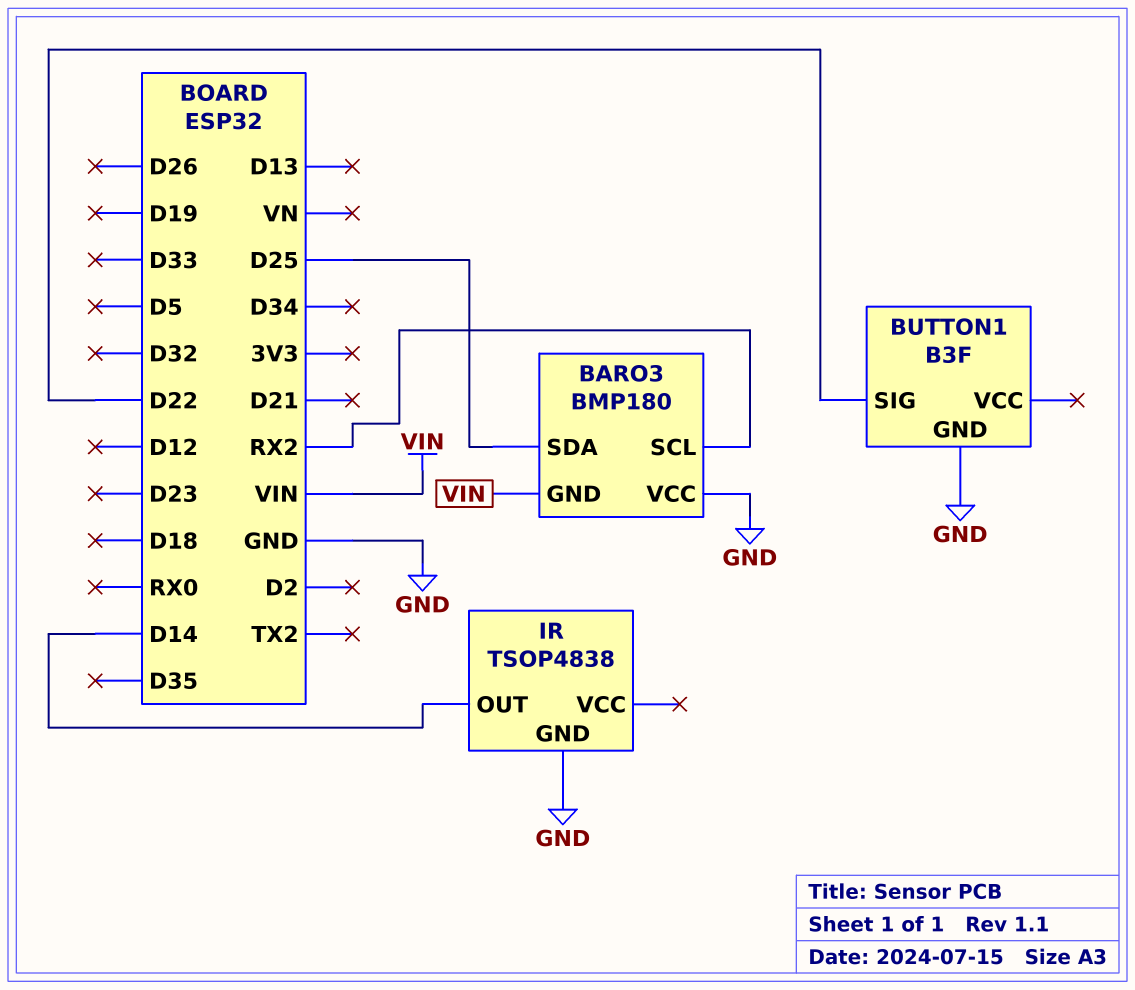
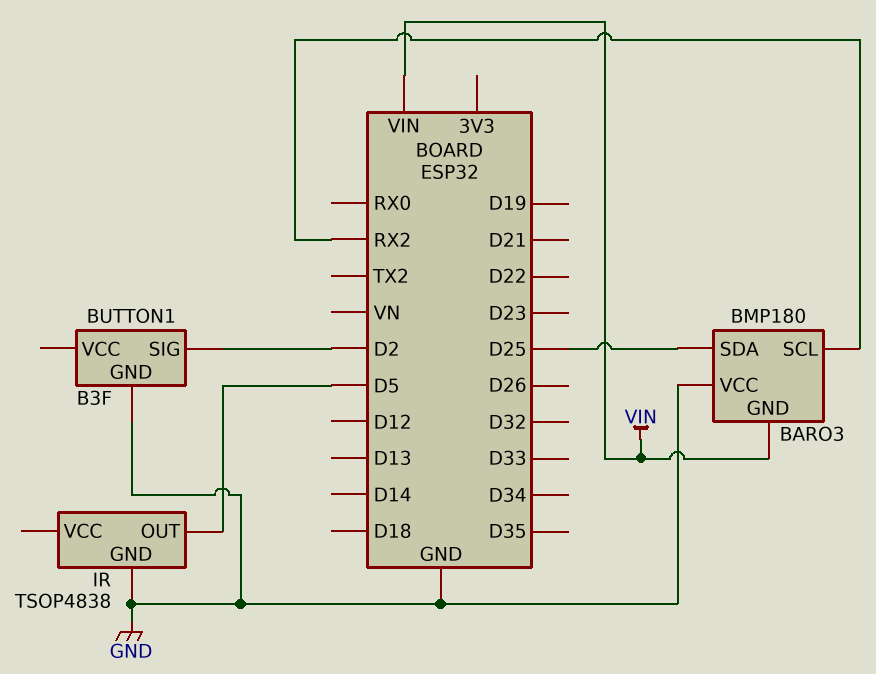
BUTTON1 pin SIG: D22 -> D2
IR pin OUT: D14 -> D5

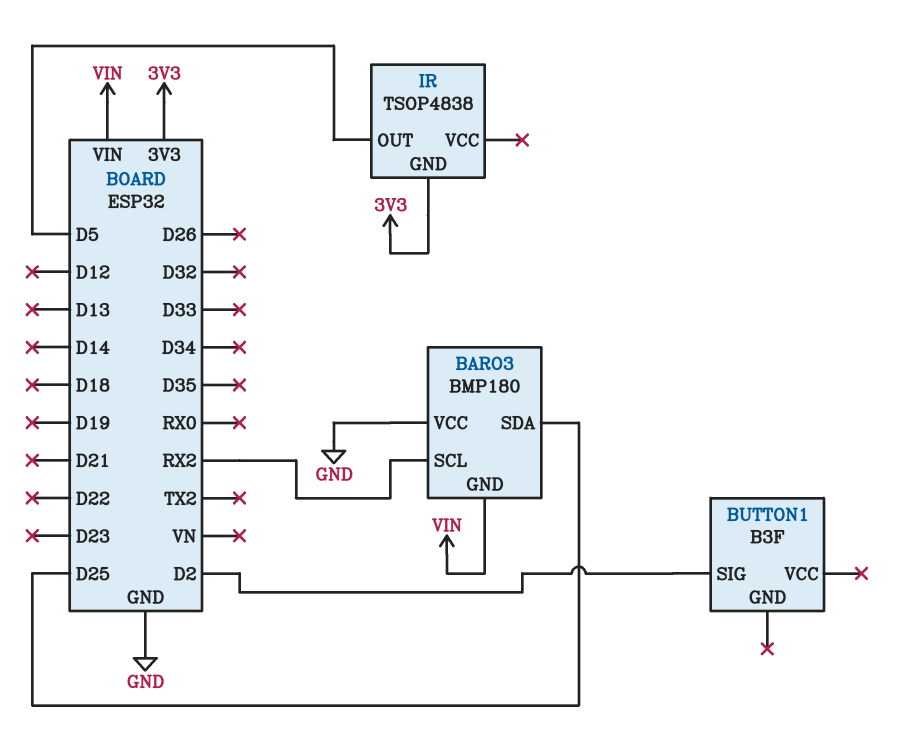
BUTTON1 pin GND: GND -> none
IR pin GND: GND -> 3V3

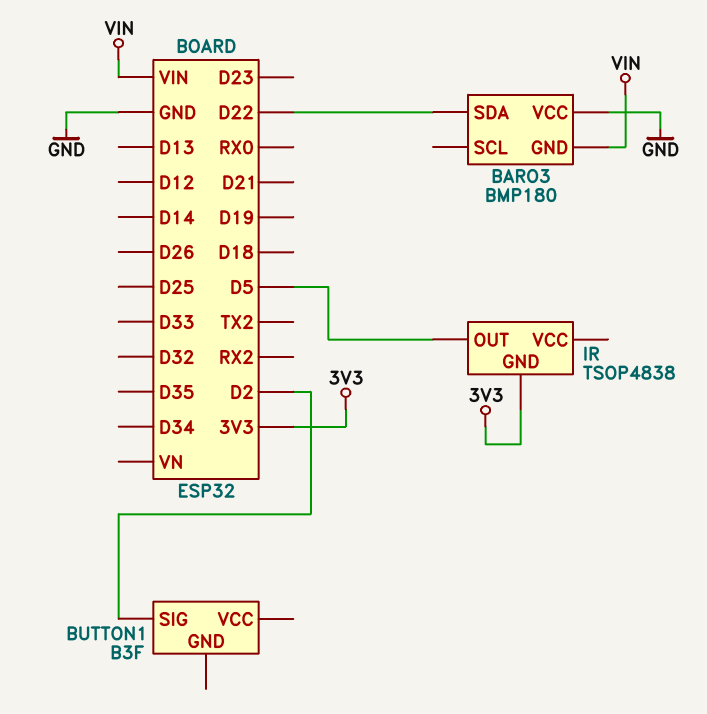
BARO3 pin SCL: RX2 -> none
BARO3 pin SDA: D25 -> D22

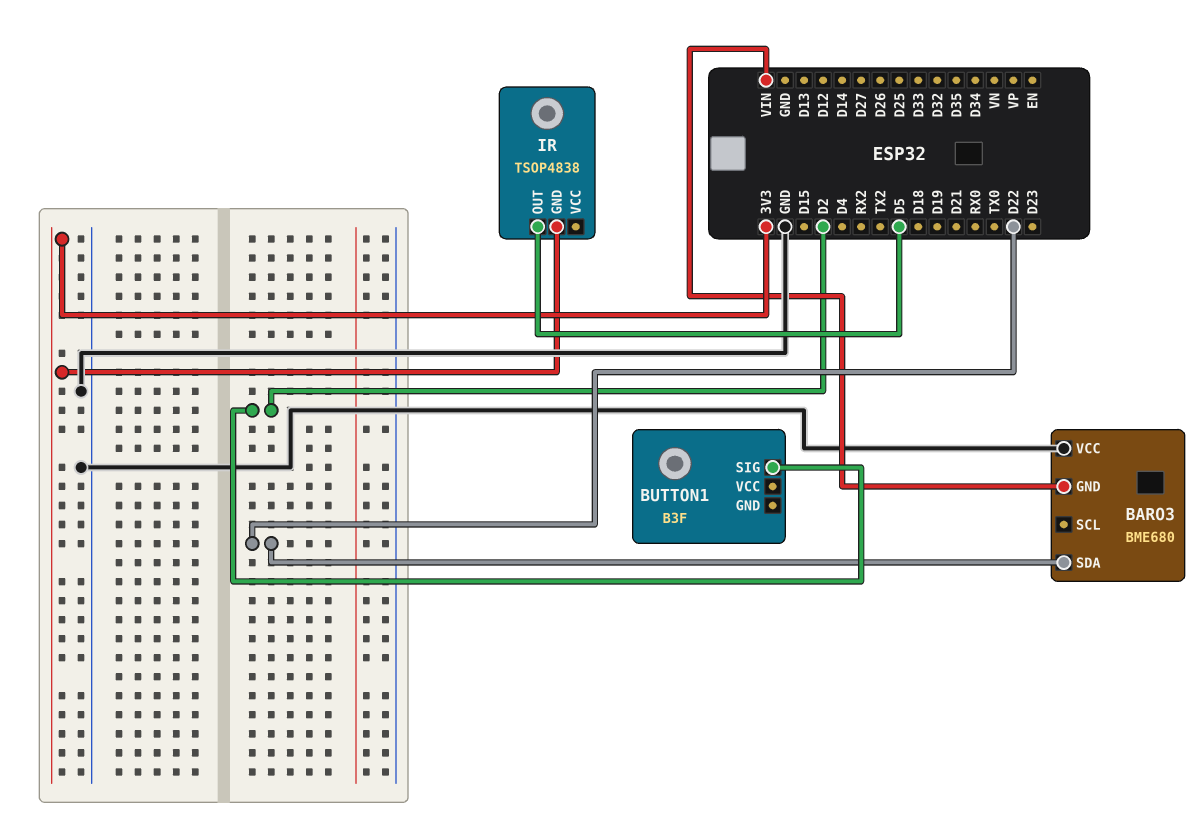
BARO3: BMP180 -> BME680

